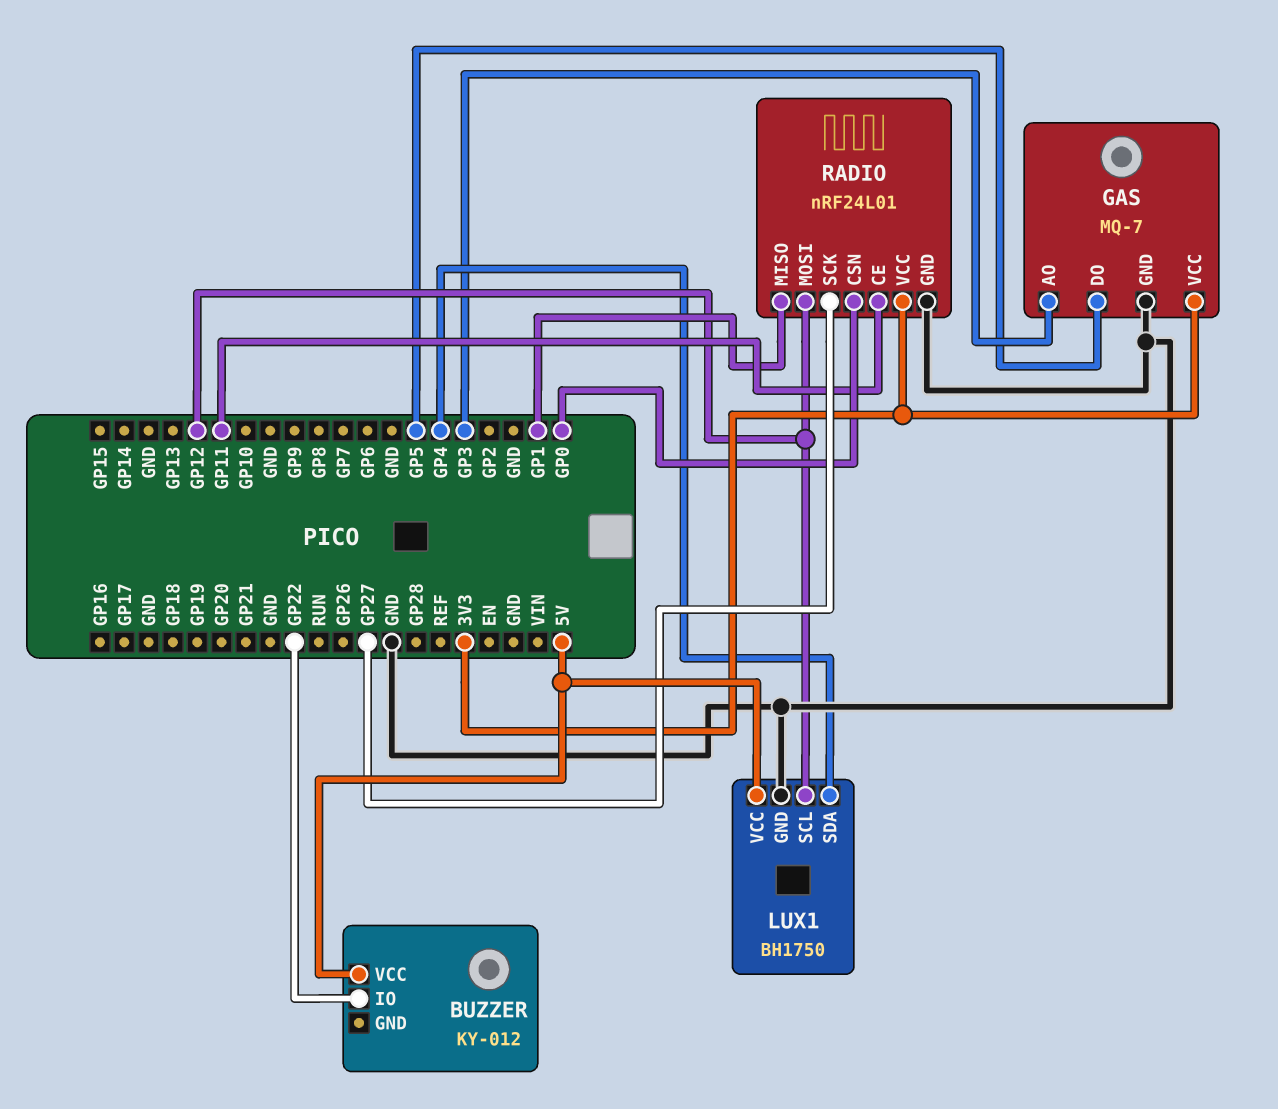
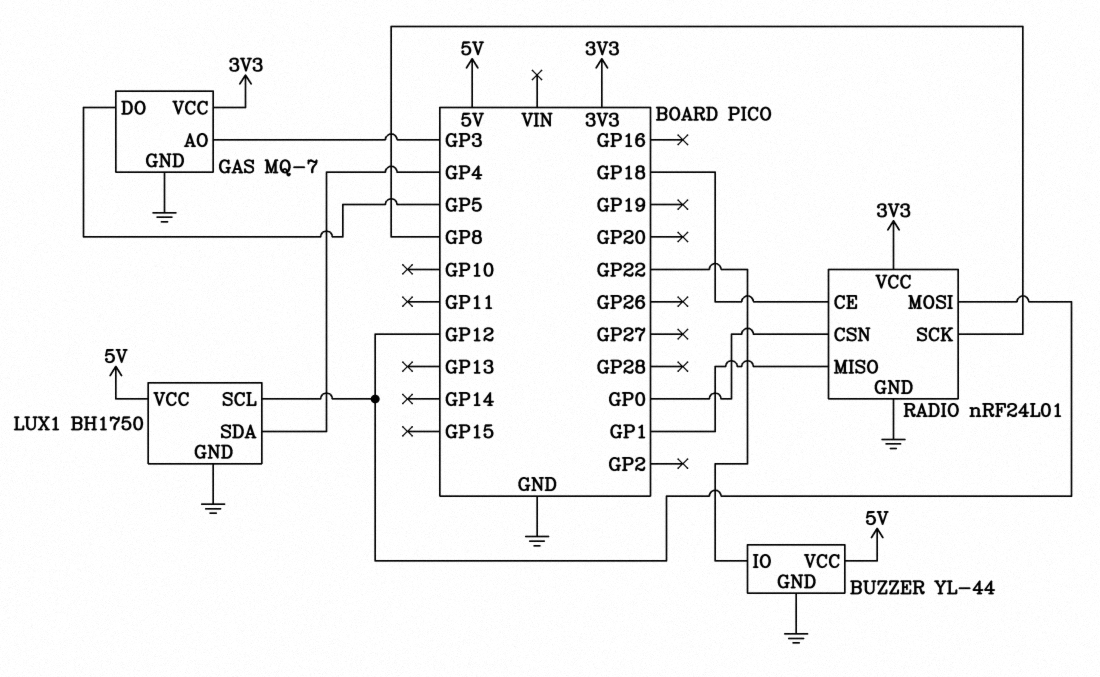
BUZZER: KY-012 -> YL-44
BUZZER pin GND: none -> GND
RADIO pin CE: GP11 -> GP18
RADIO pin SCK: GP27 -> GP8

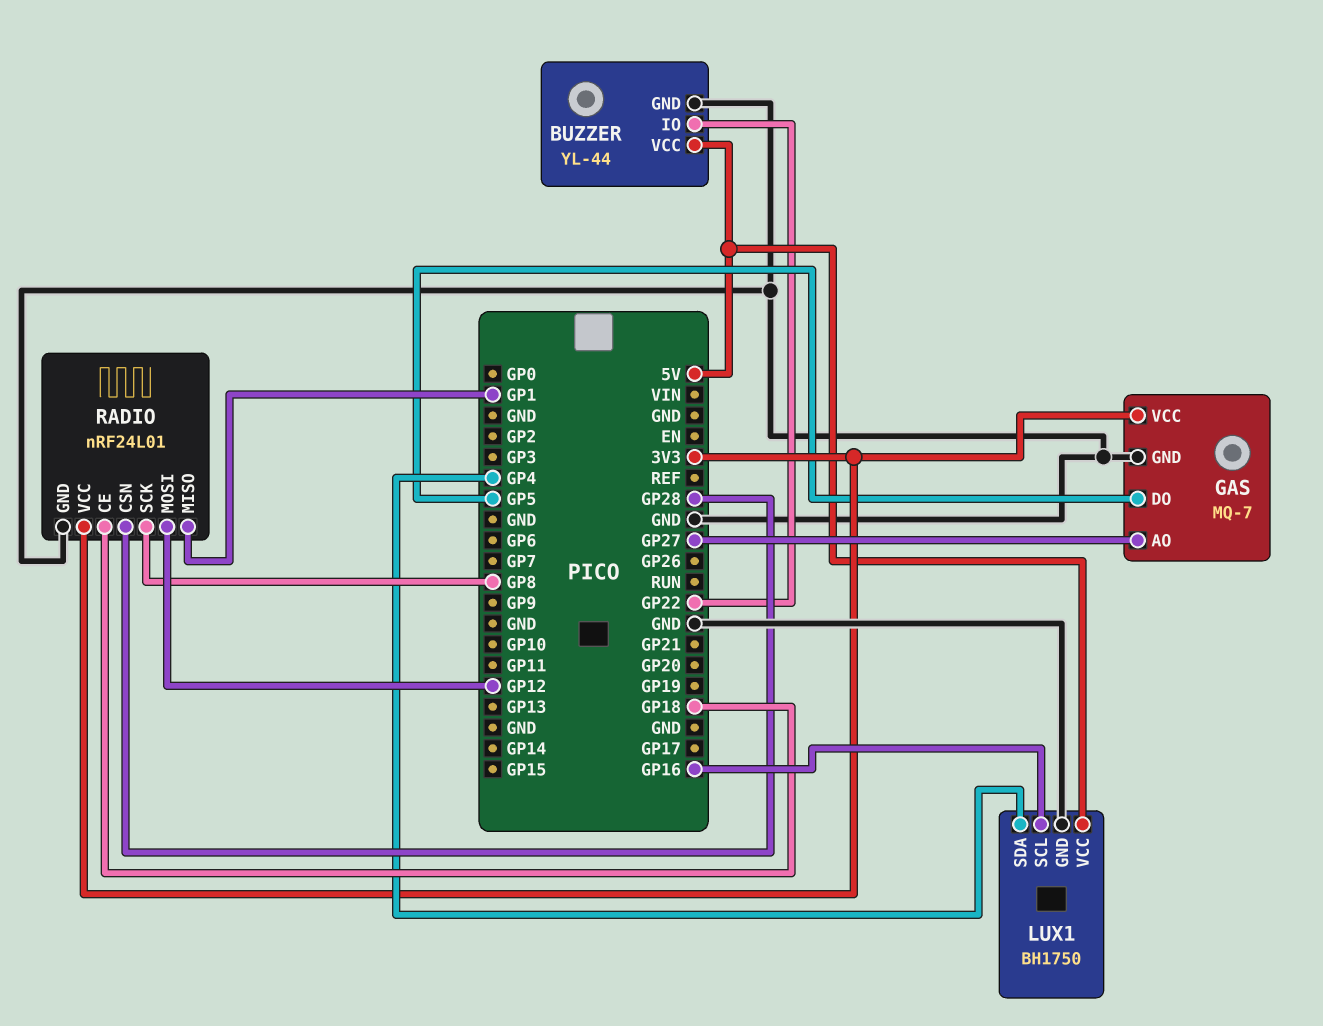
GAS pin AO: GP3 -> GP27
LUX1 pin SCL: GP12 -> GP16
RADIO pin CSN: GP0 -> GP28

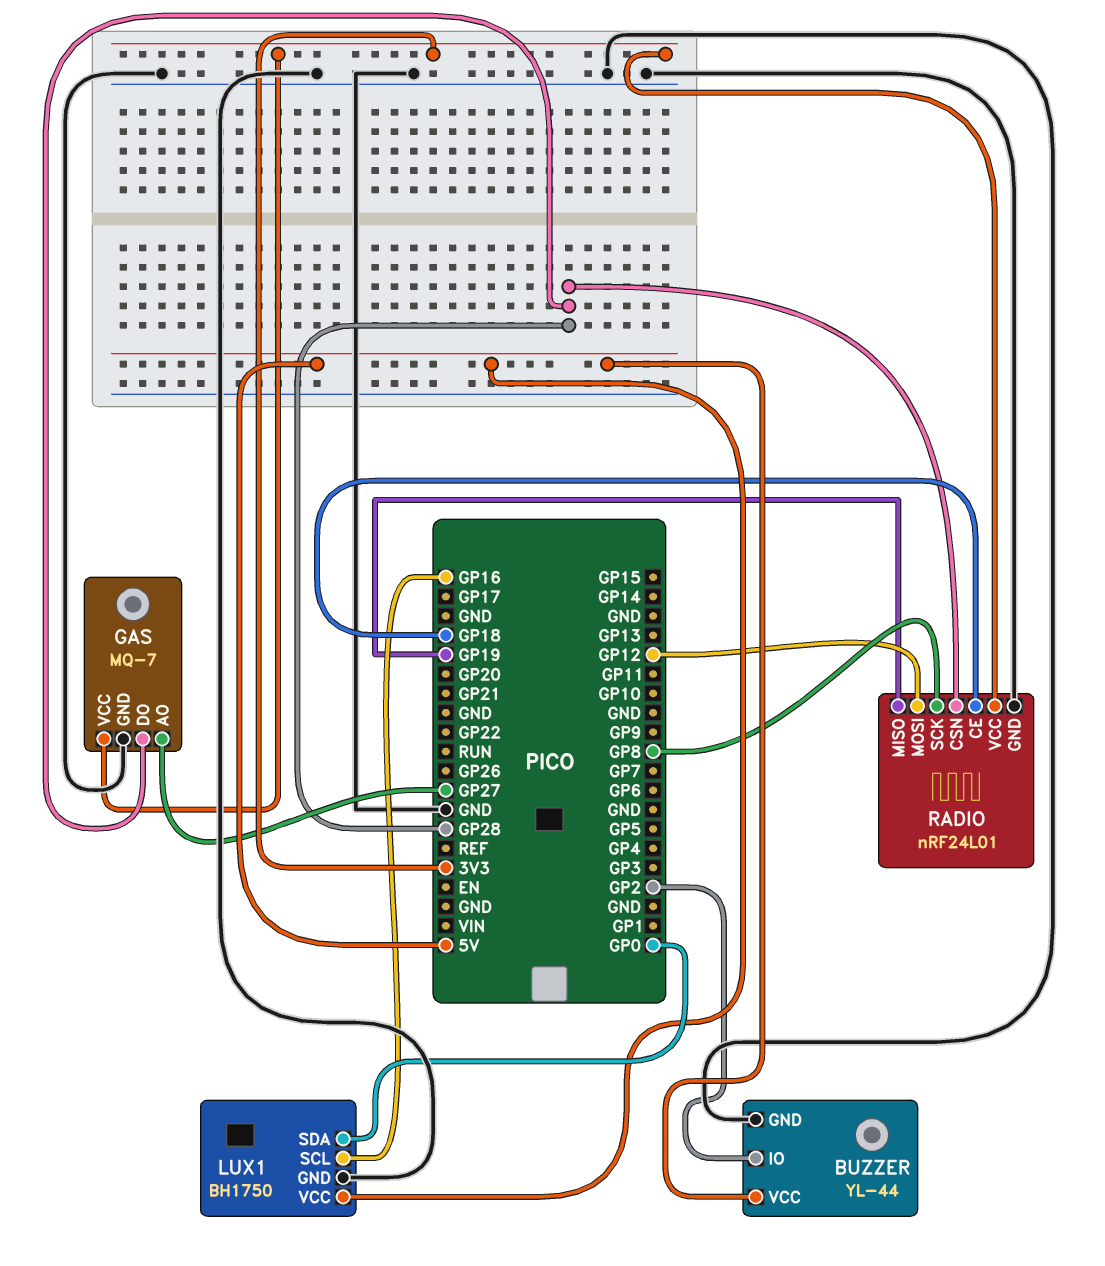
BUZZER pin IO: GP22 -> GP2
GAS pin DO: GP5 -> GP28
LUX1 pin SDA: GP4 -> GP0
RADIO pin MISO: GP1 -> GP19

